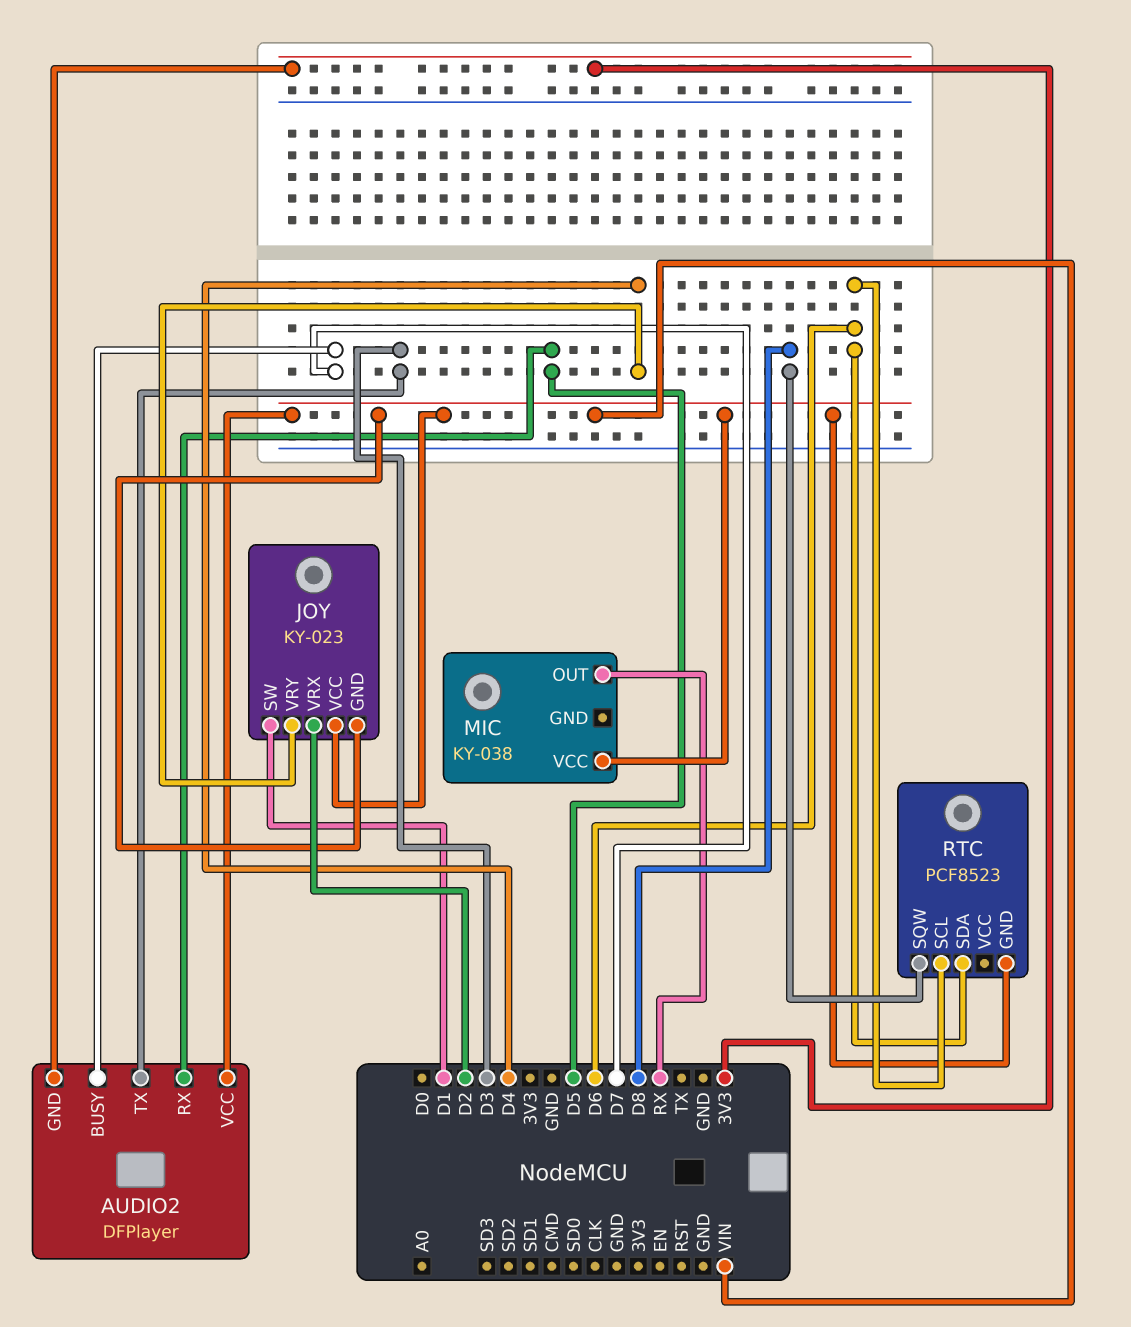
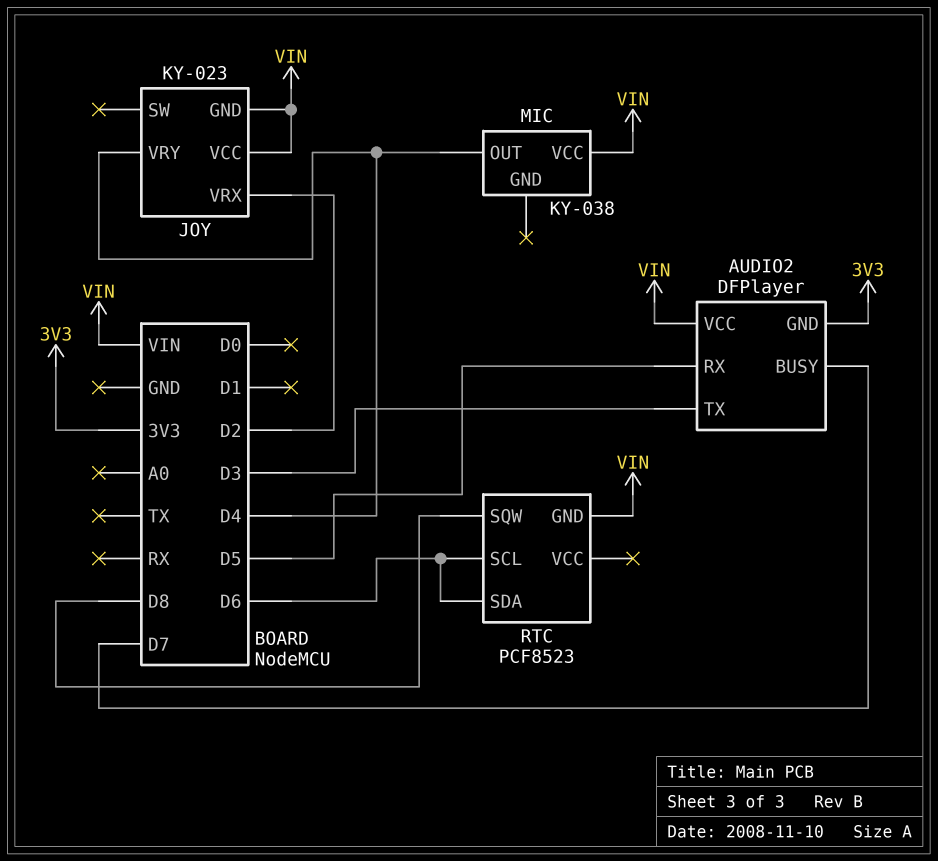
JOY pin SW: D1 -> none
MIC pin OUT: RX -> D4

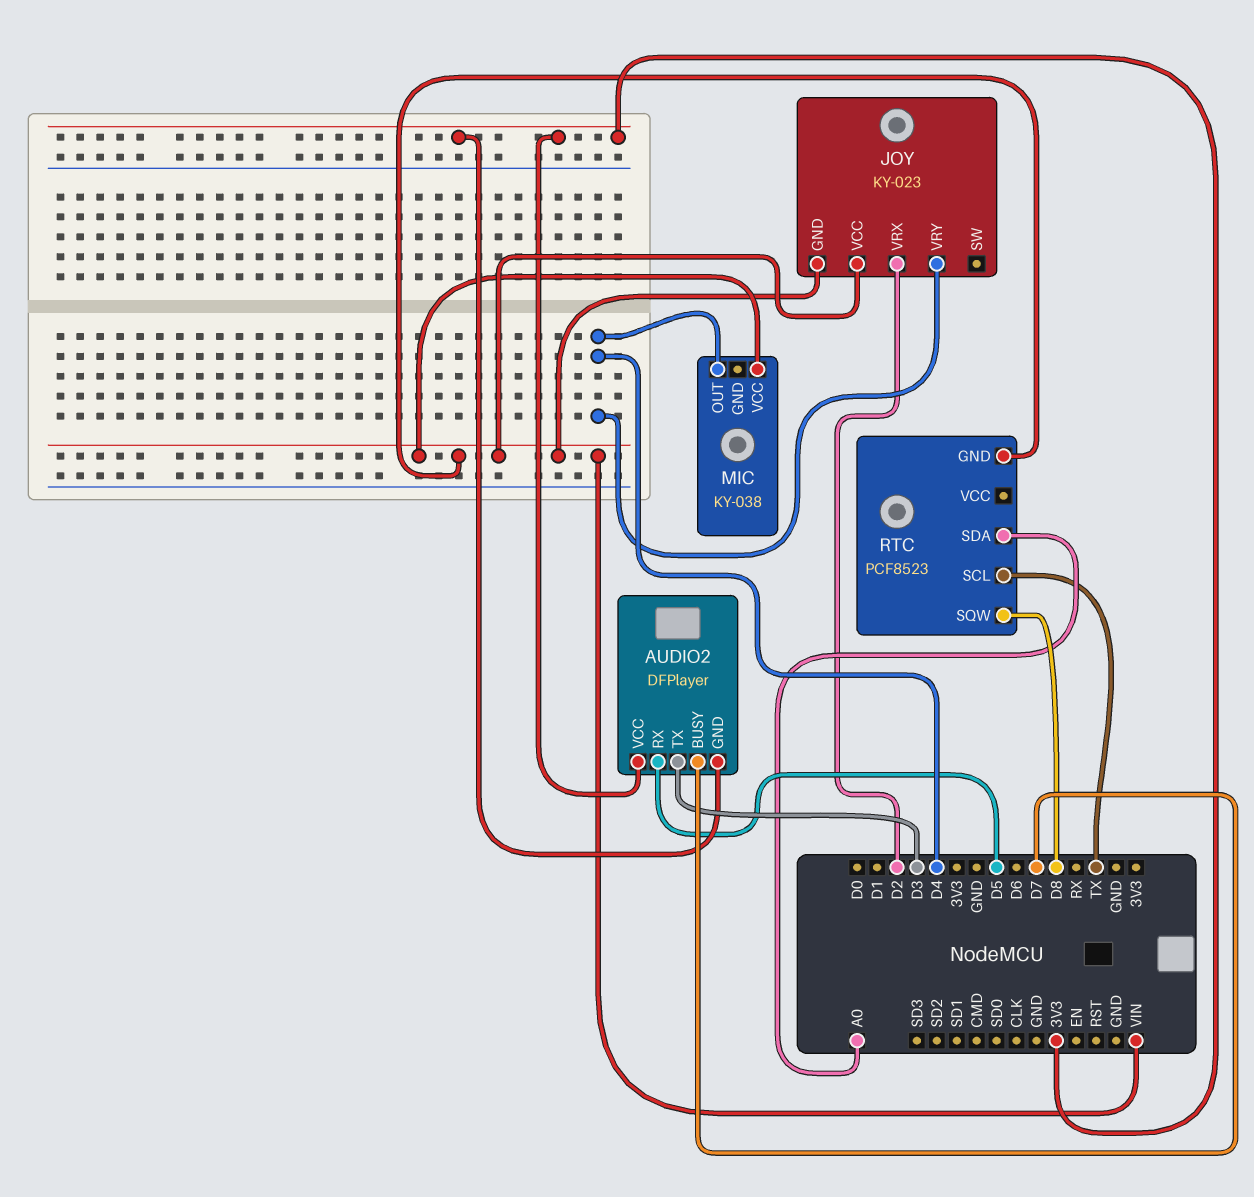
AUDIO2 pin VCC: VIN -> 3V3
RTC pin SCL: D6 -> TX
RTC pin SDA: D6 -> A0

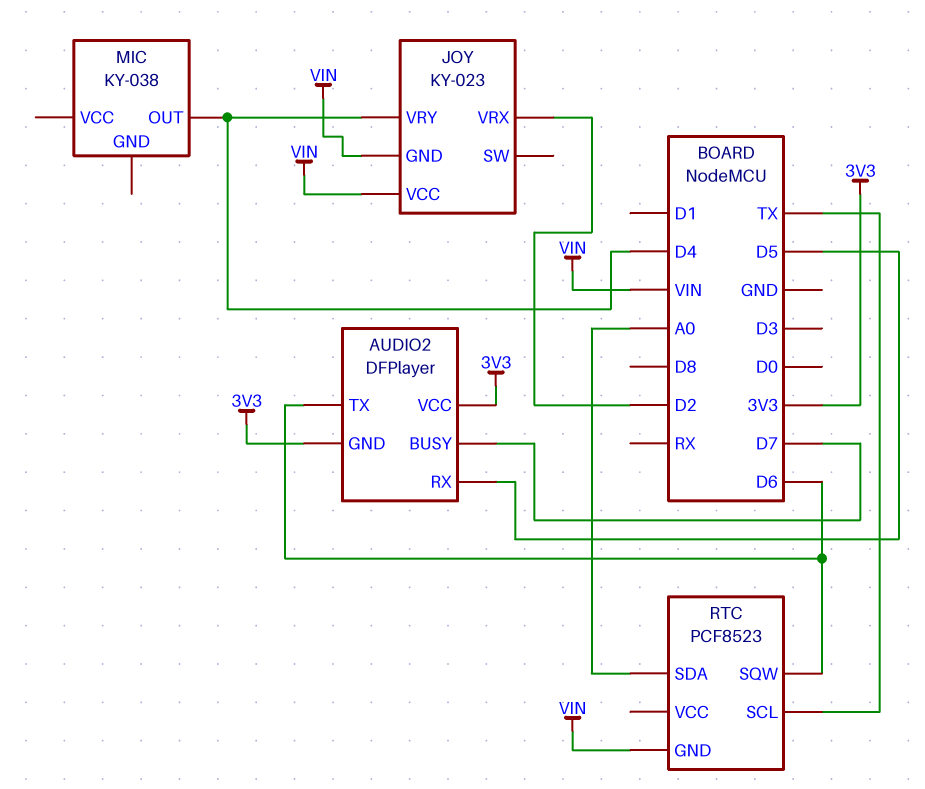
AUDIO2 pin TX: D3 -> D6
MIC pin VCC: VIN -> none
RTC pin SQW: D8 -> D6

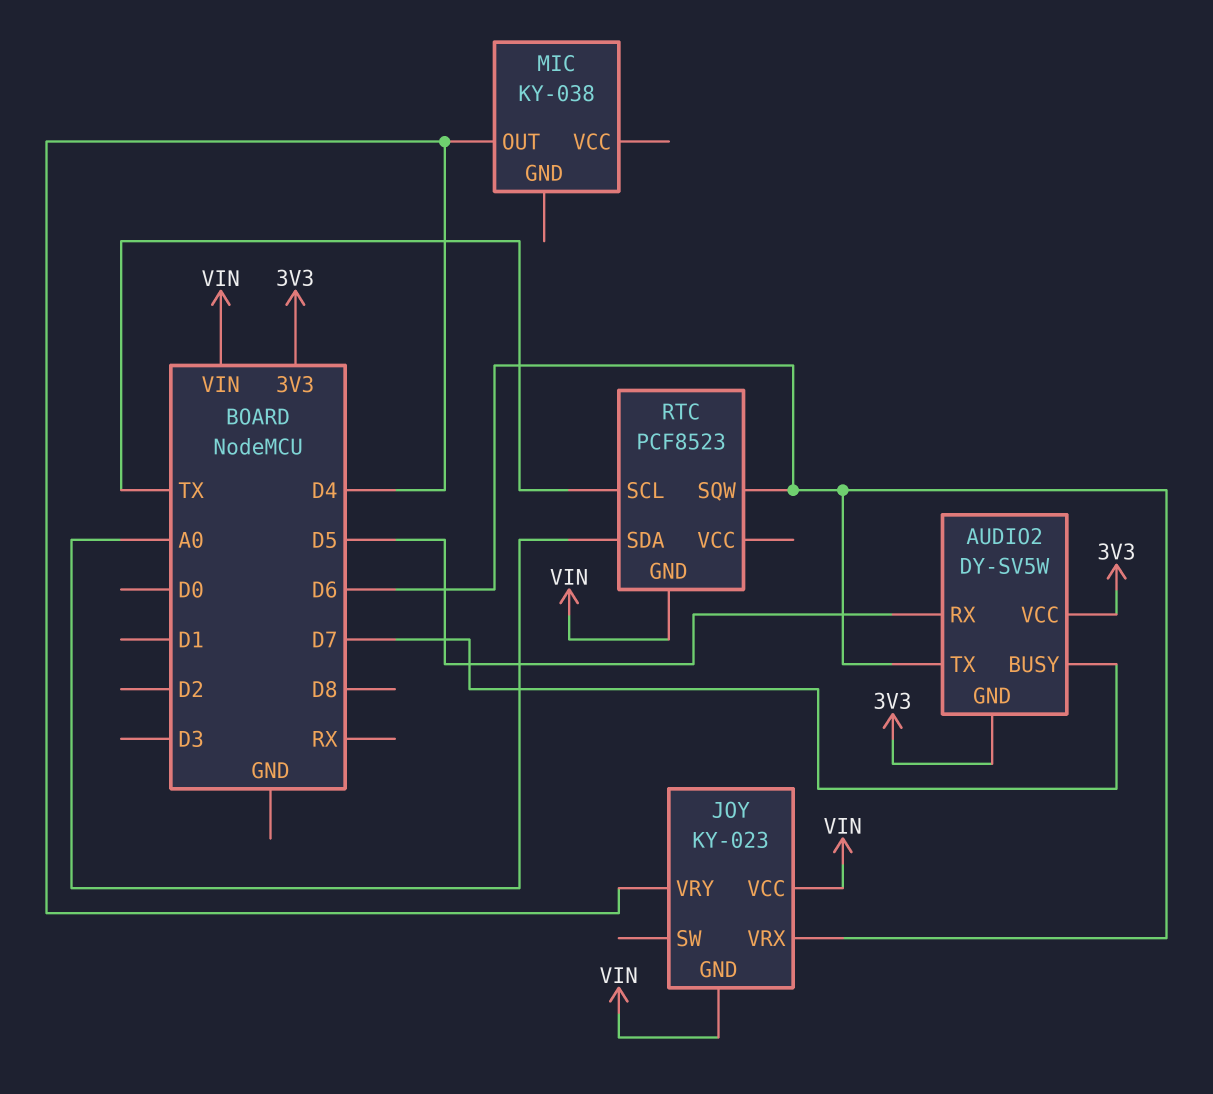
AUDIO2: DFPlayer -> DY-SV5W
JOY pin VRX: D2 -> D6

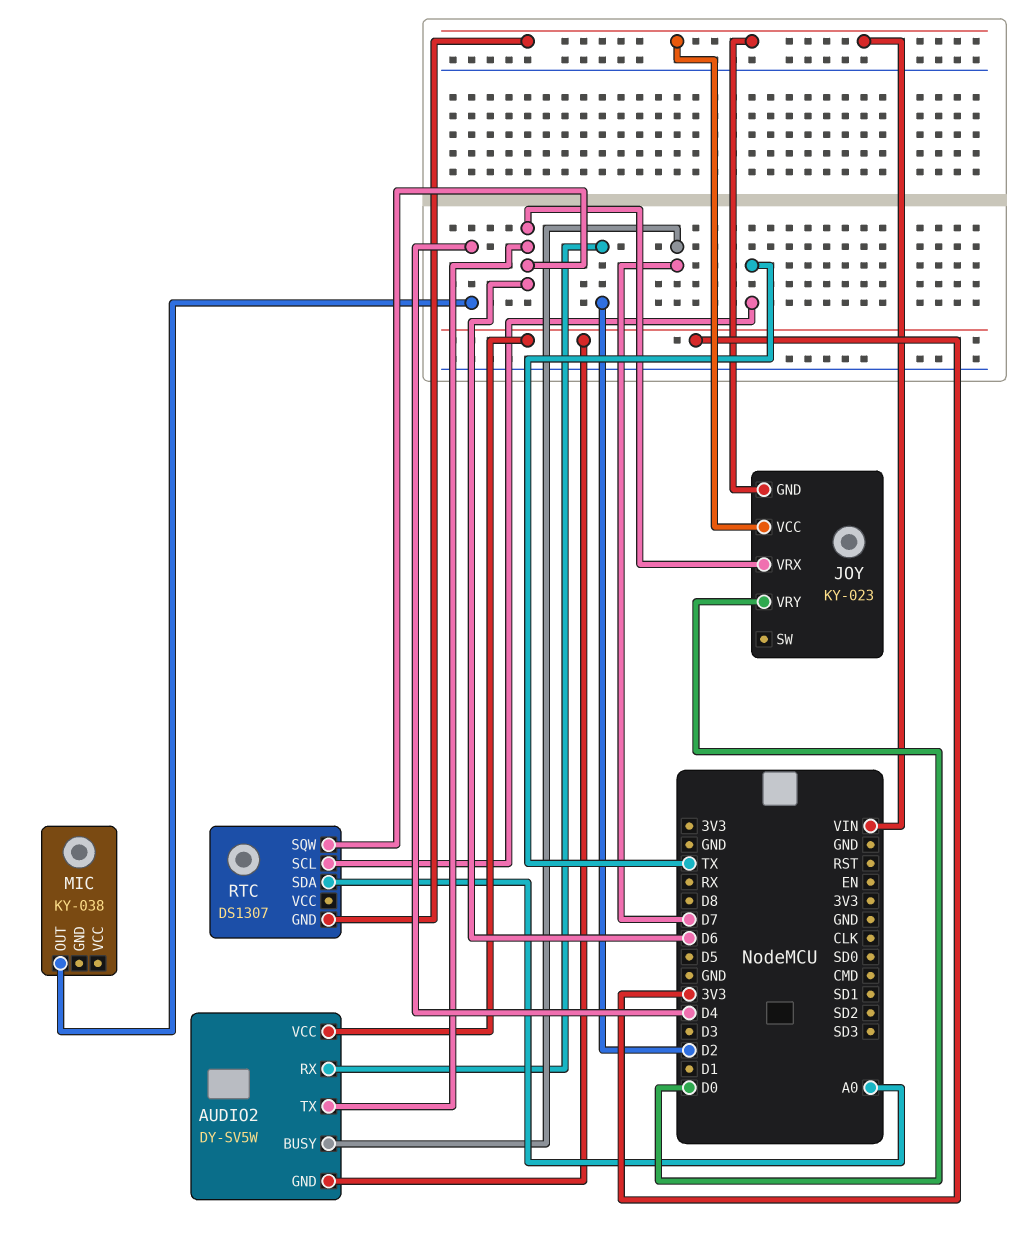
AUDIO2 pin RX: D5 -> D2
JOY pin VRY: D4 -> D0
RTC: PCF8523 -> DS1307

